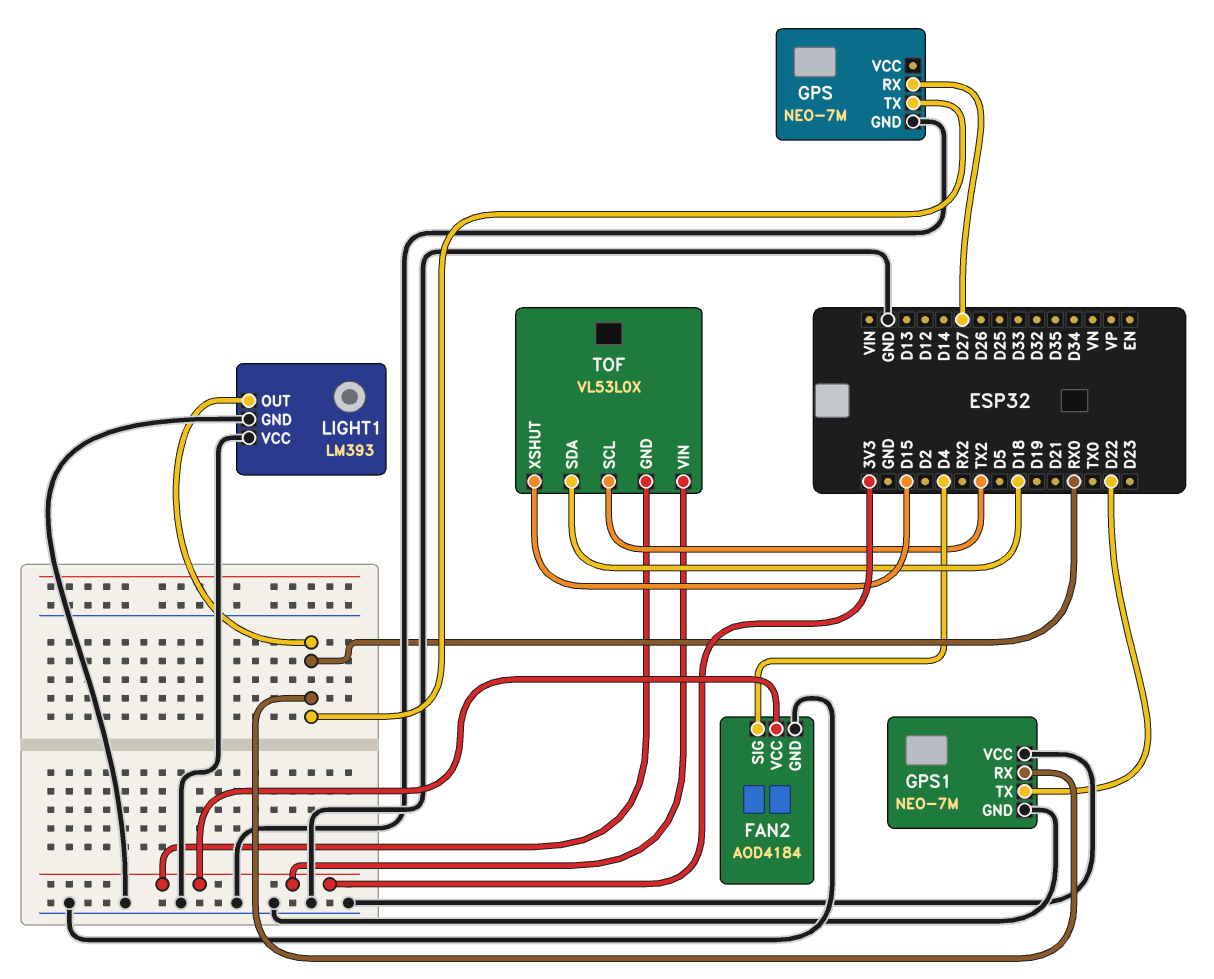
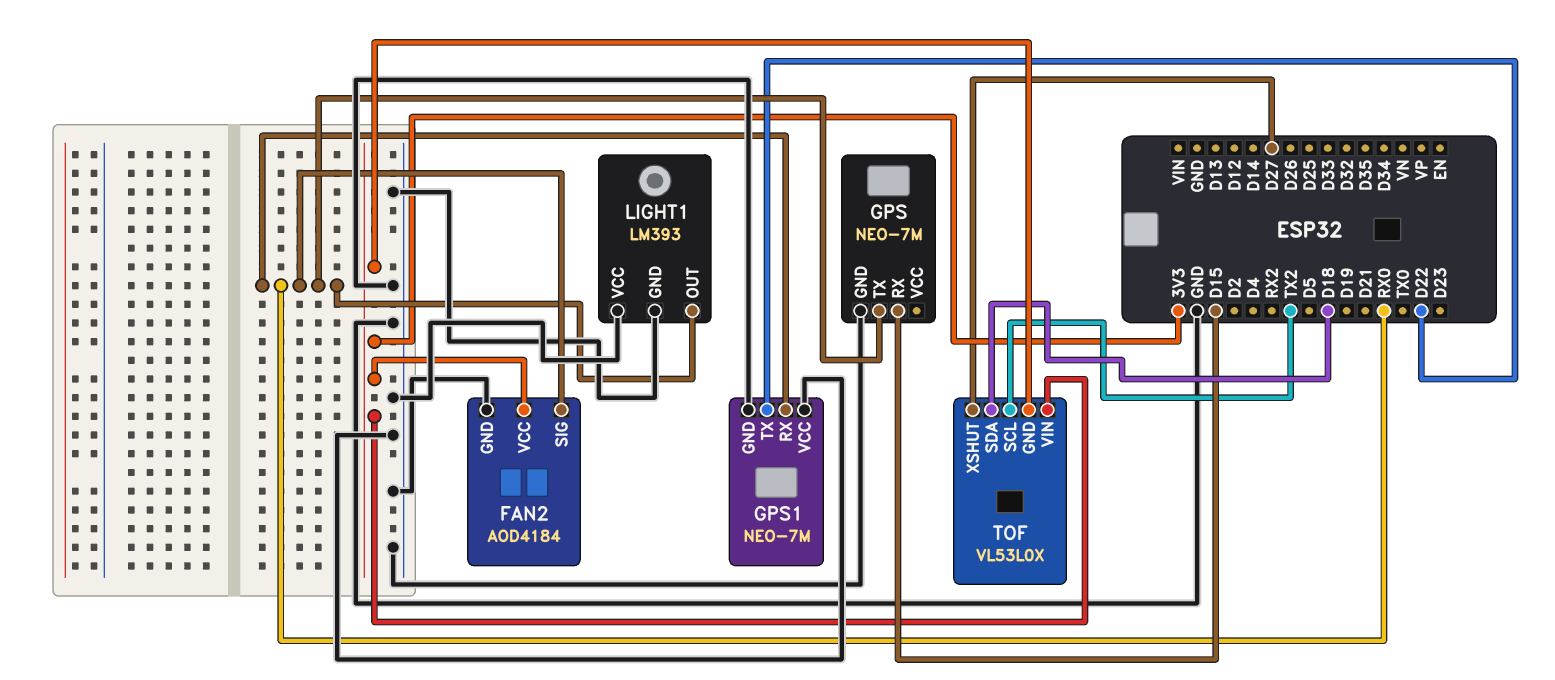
FAN2 pin SIG: D4 -> RX0
GPS pin RX: D27 -> D15
TOF pin XSHUT: D15 -> D27

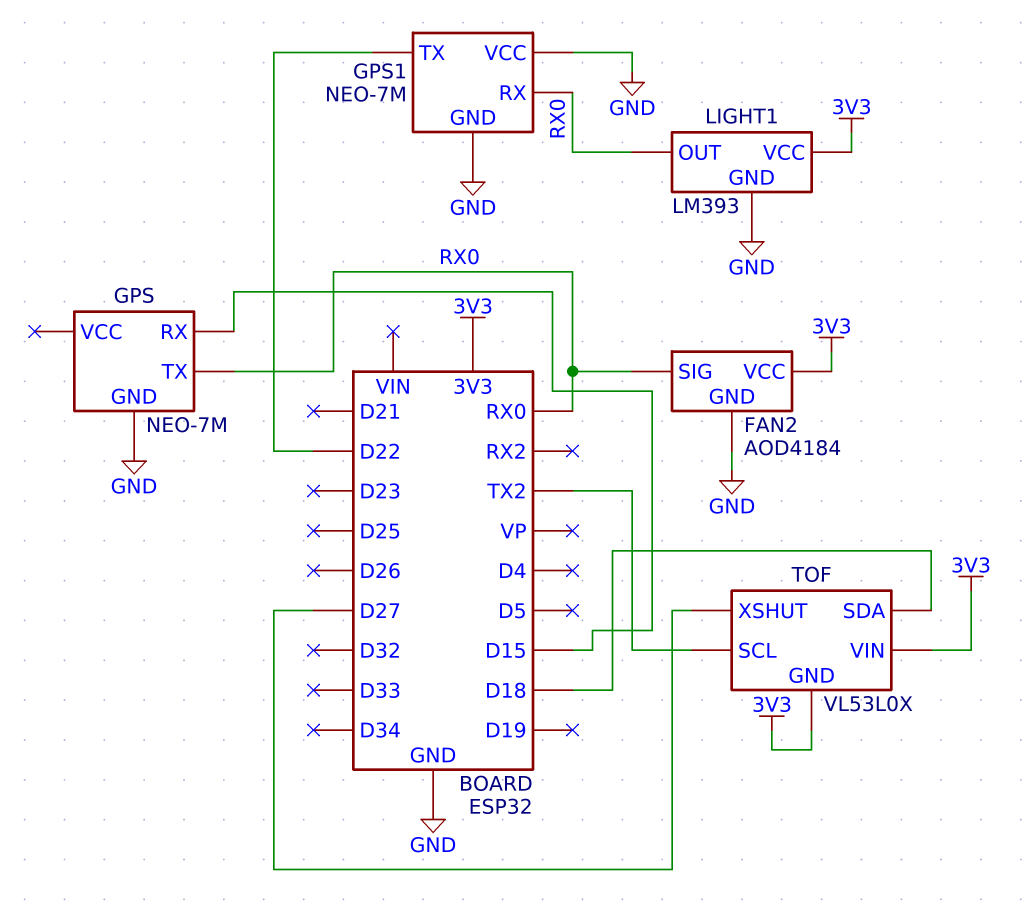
LIGHT1 pin VCC: GND -> 3V3

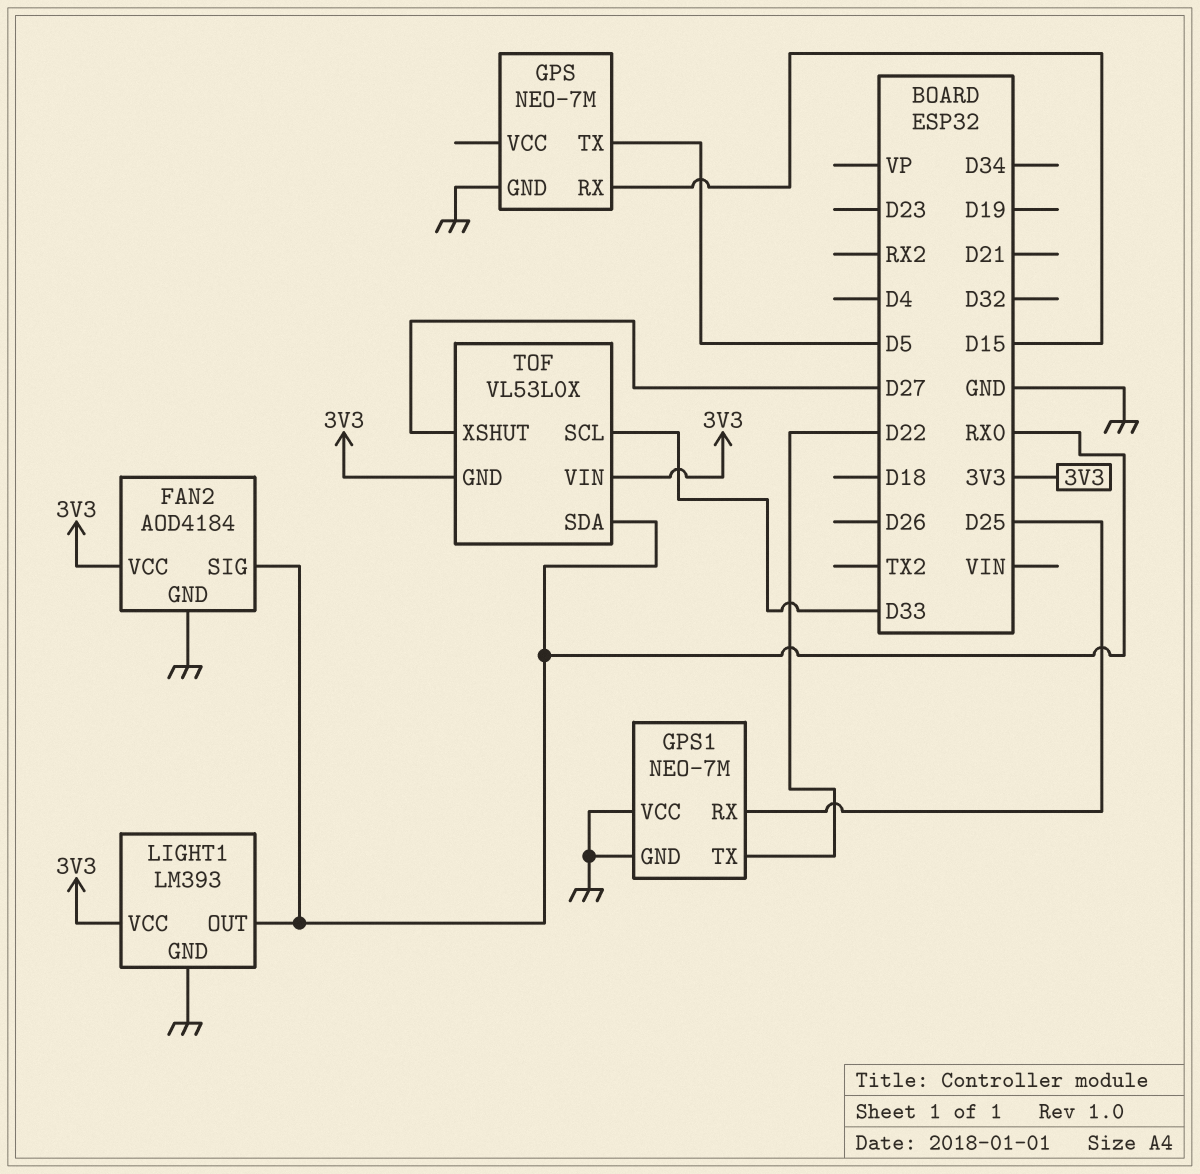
GPS pin TX: RX0 -> D5
GPS1 pin RX: RX0 -> D25
TOF pin SCL: TX2 -> D33
TOF pin SDA: D18 -> RX0

